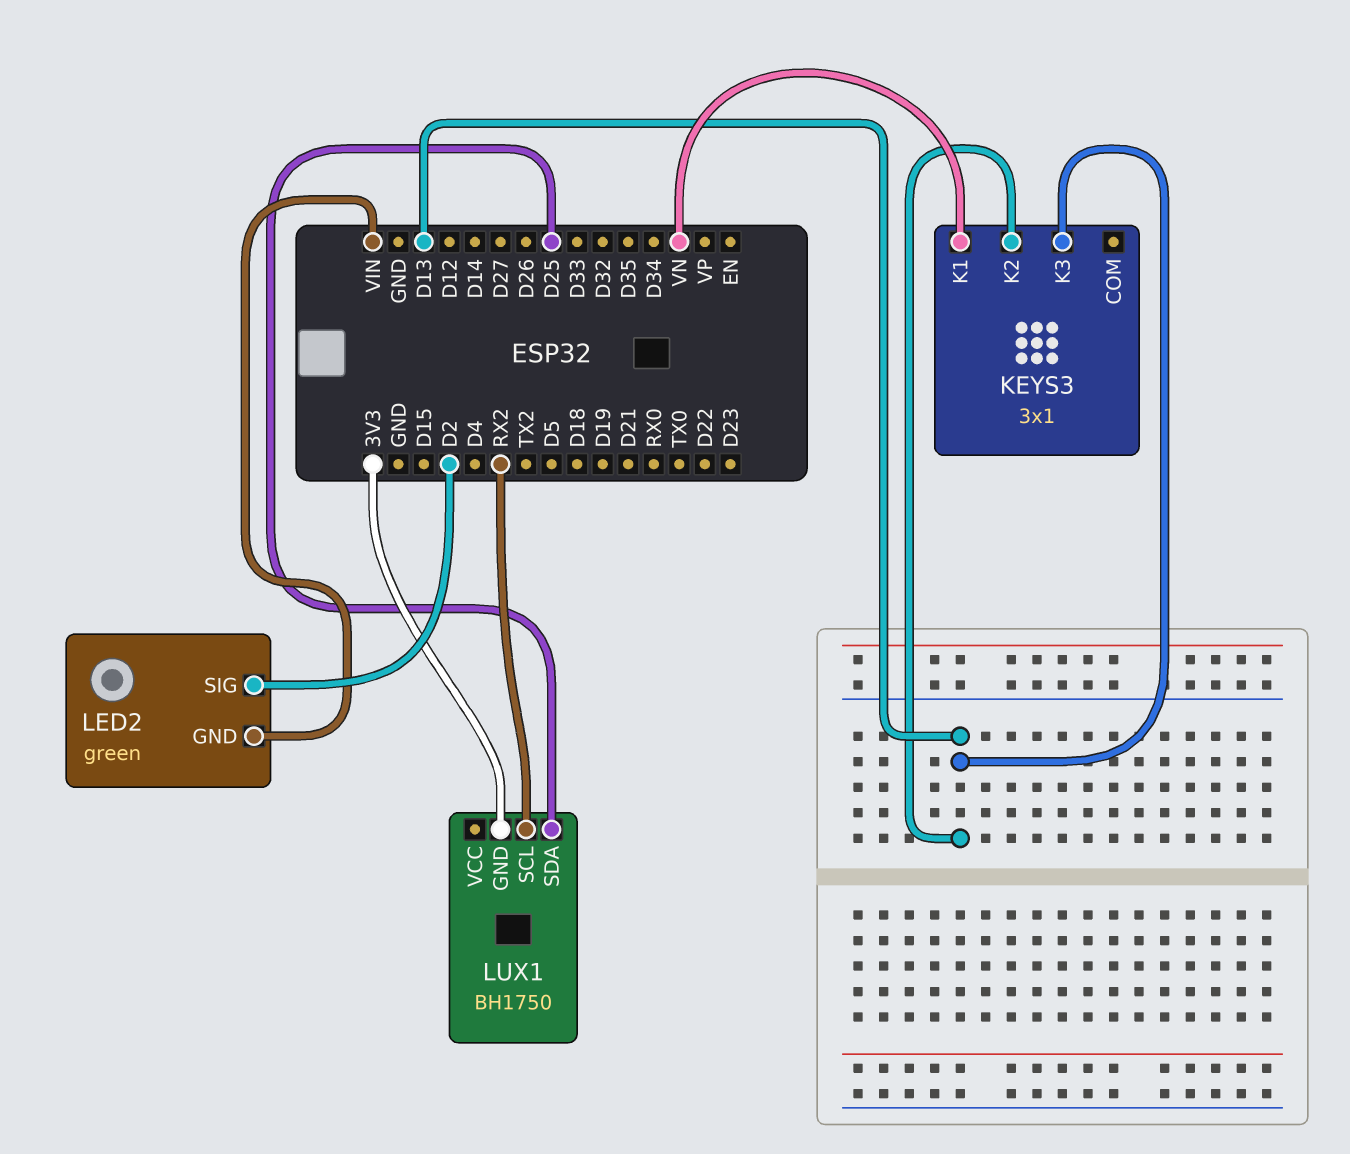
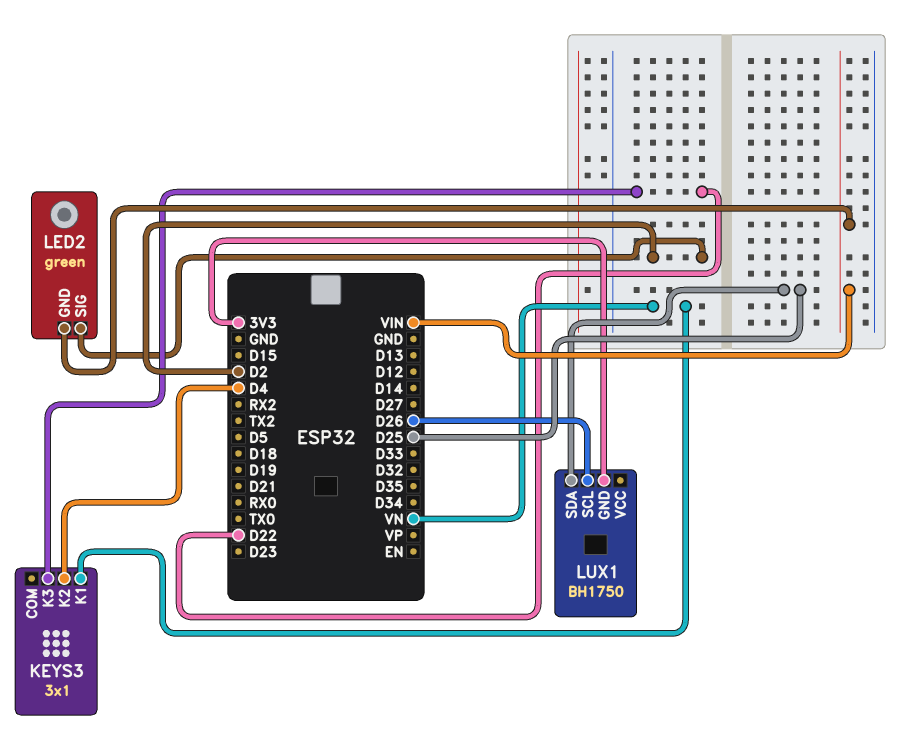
KEYS3 pin K2: D13 -> D4
KEYS3 pin K3: D13 -> D22
LUX1 pin SCL: RX2 -> D26

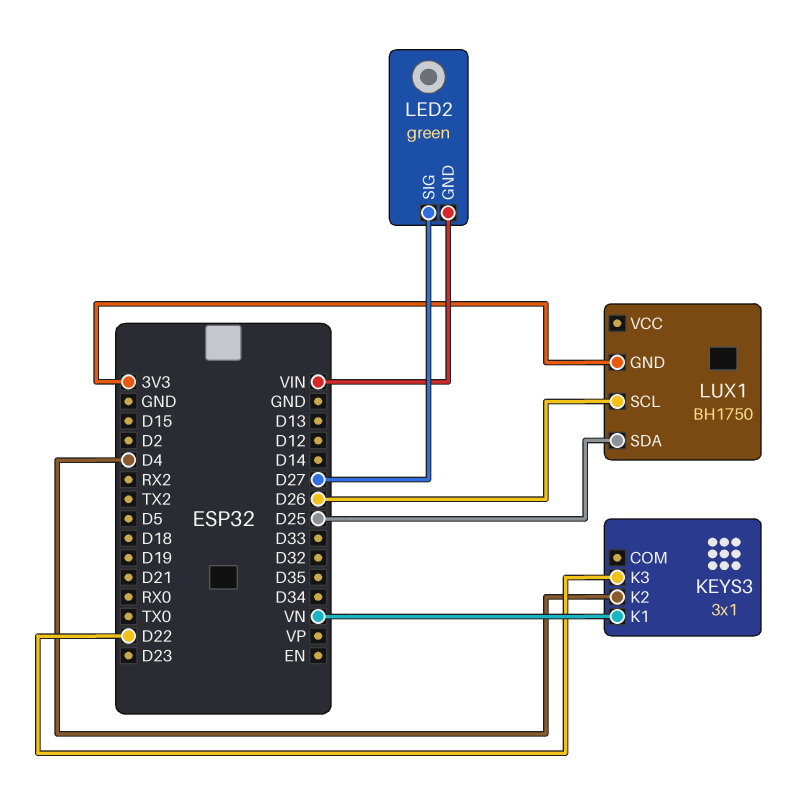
LED2 pin SIG: D2 -> D27

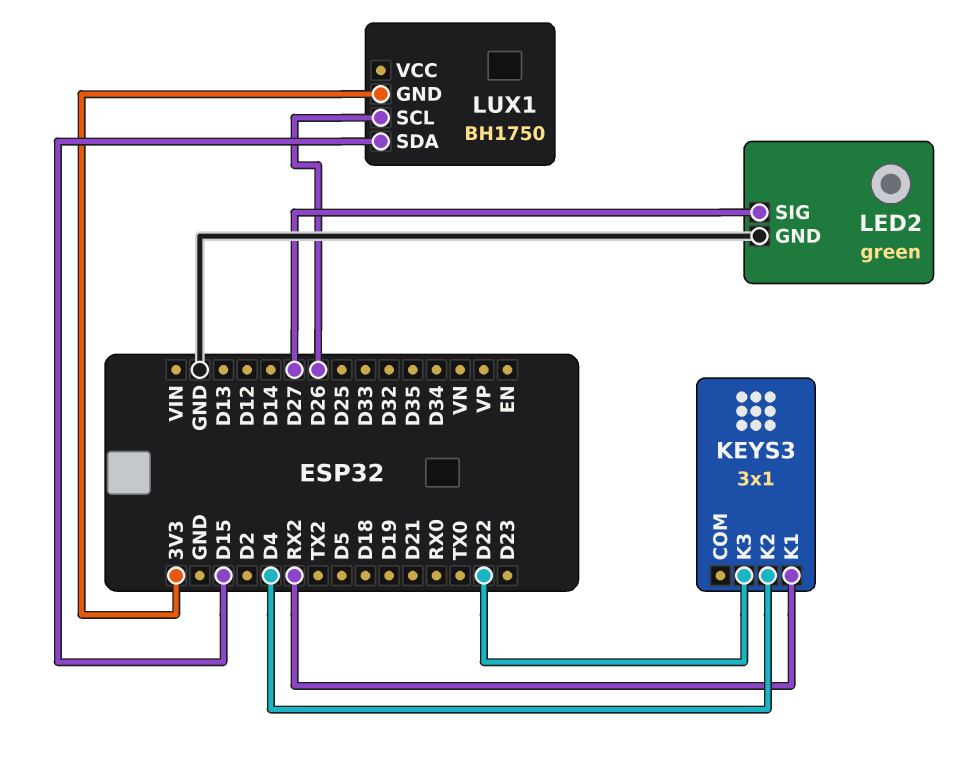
KEYS3 pin K1: VN -> RX2
LED2 pin GND: VIN -> GND
LUX1 pin SDA: D25 -> D15

